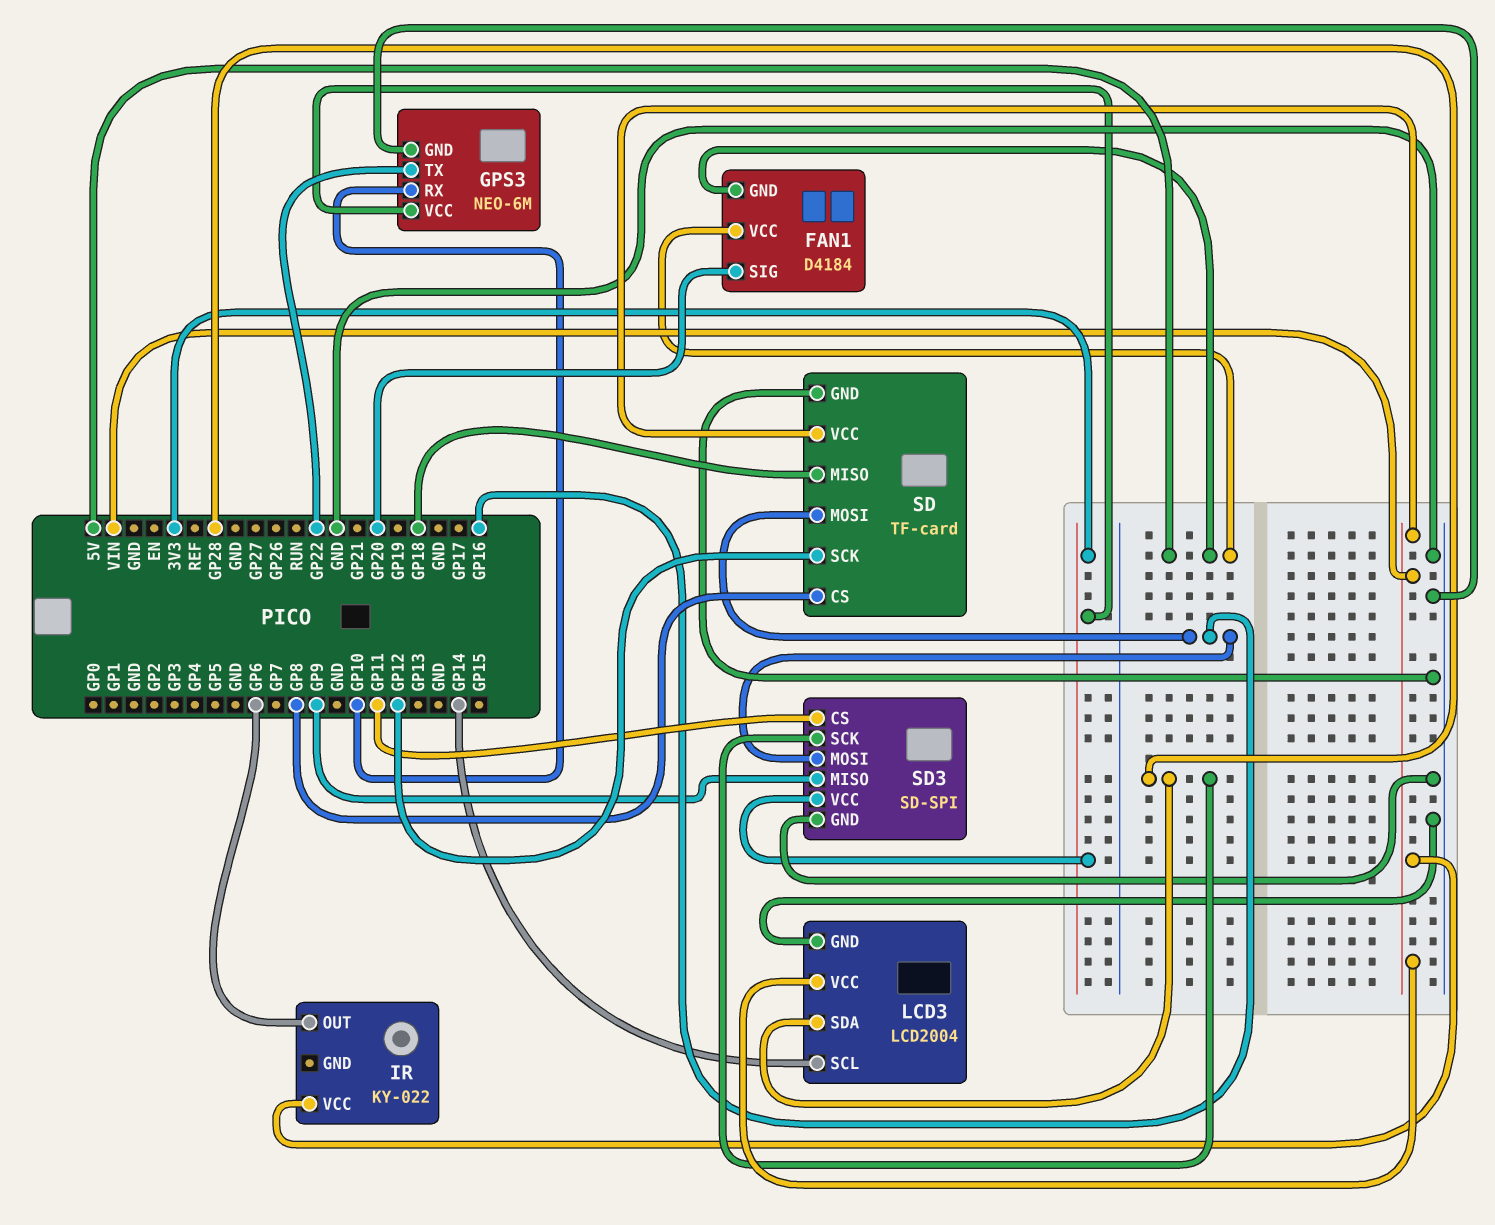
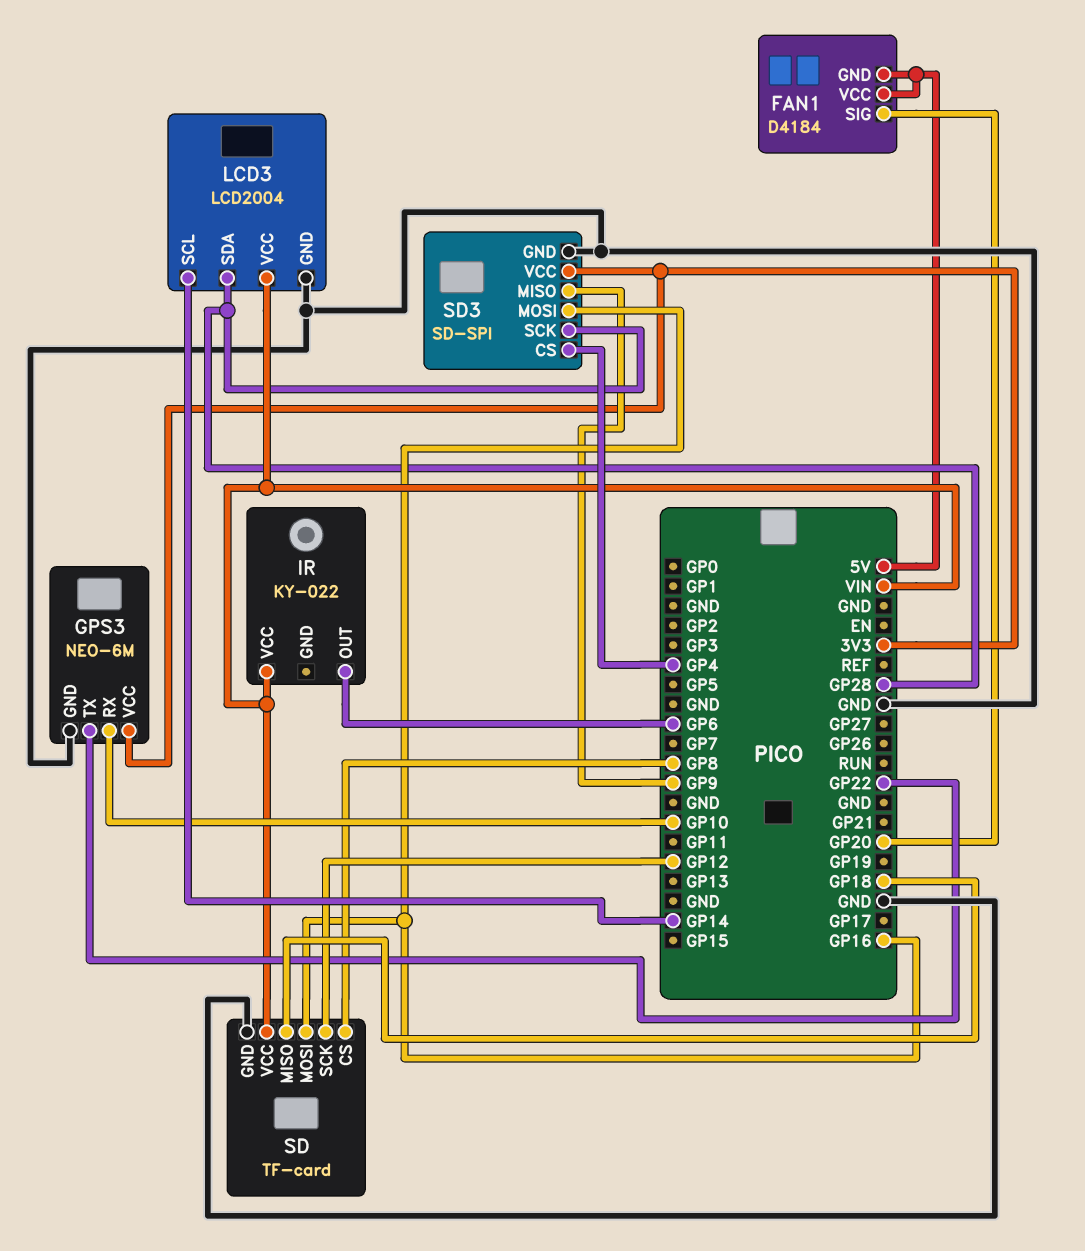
SD3 pin CS: GP11 -> GP4

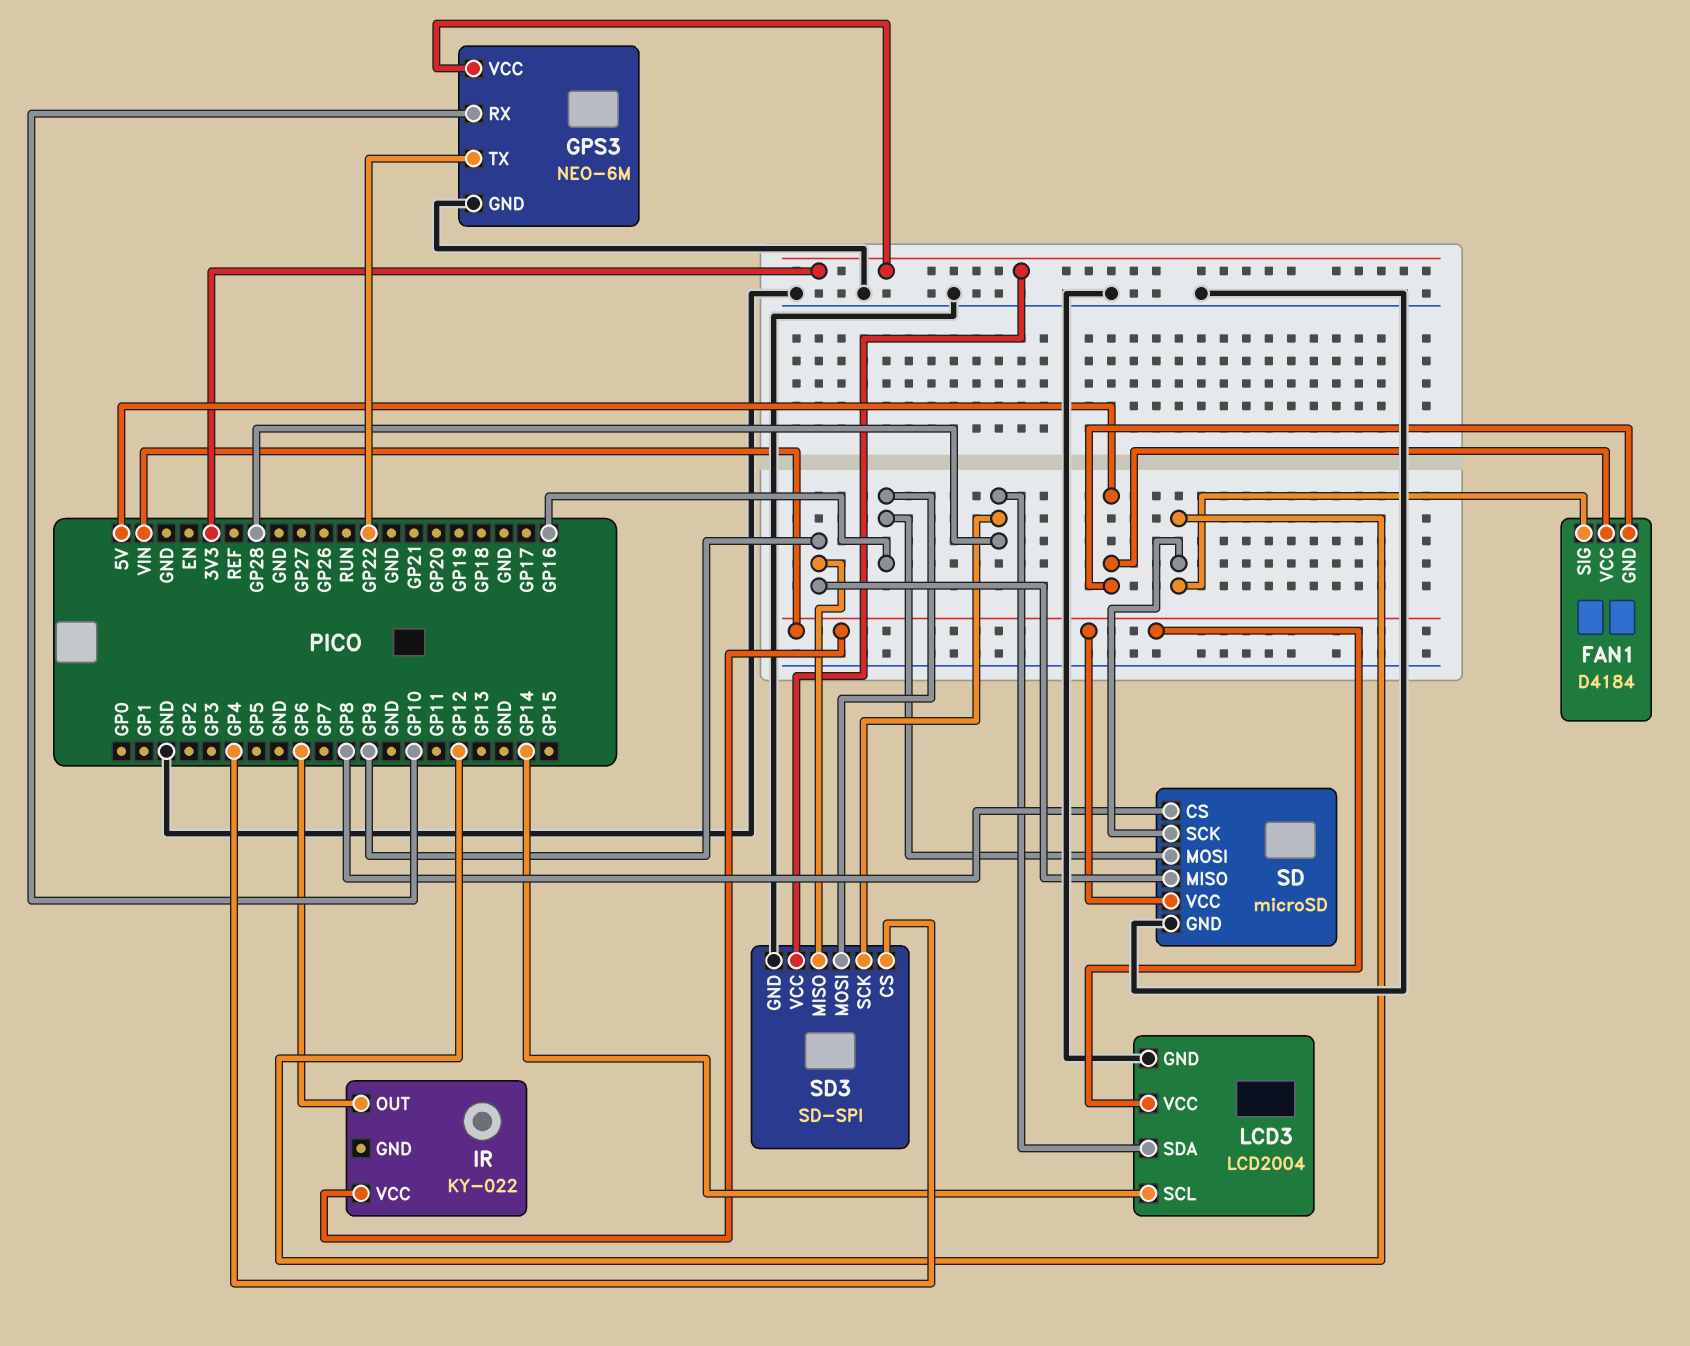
FAN1 pin SIG: GP20 -> GP12
SD: TF-card -> microSD
SD pin MISO: GP18 -> GP9

